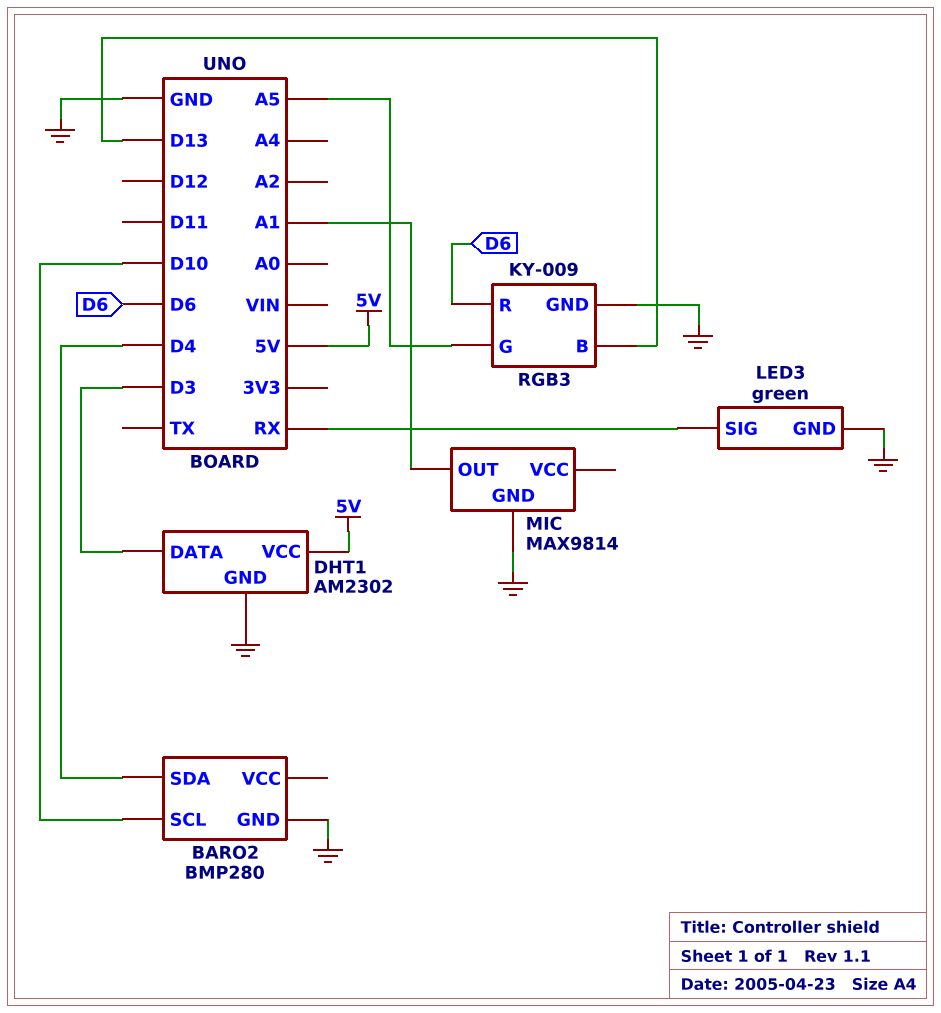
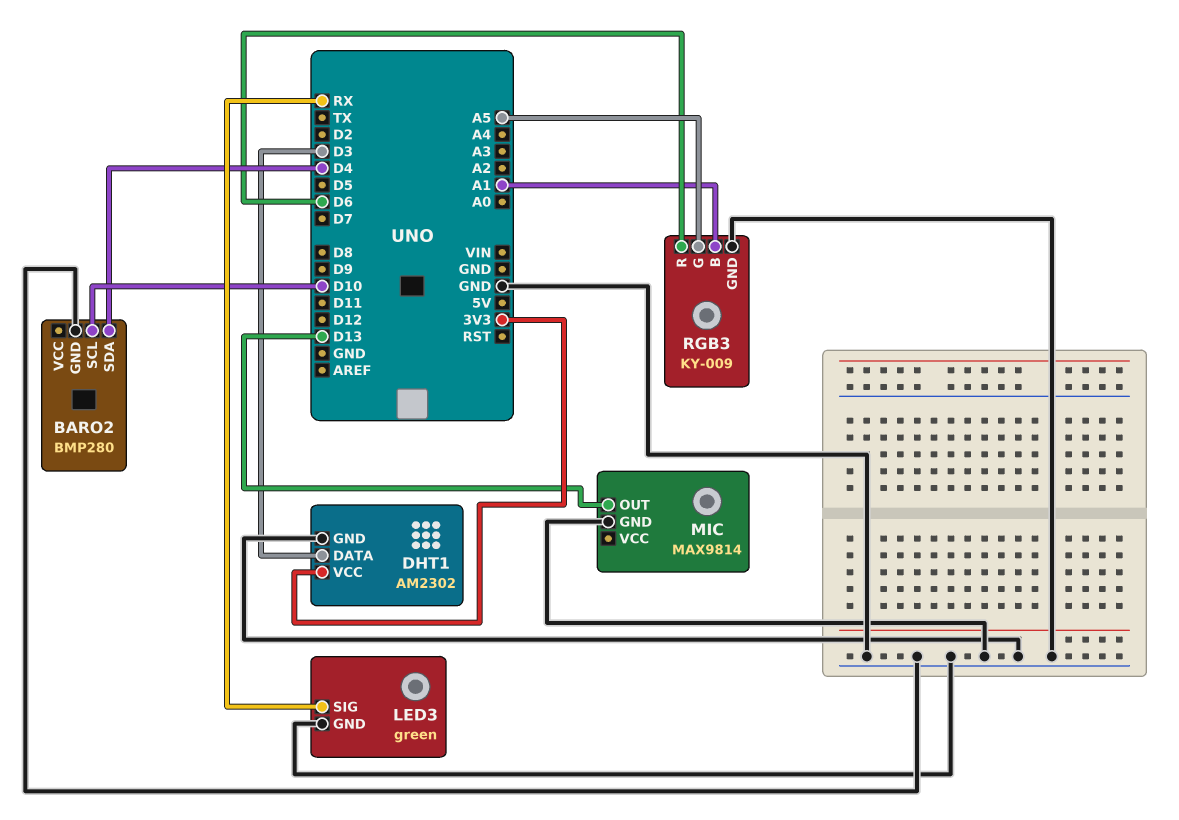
DHT1 pin VCC: 5V -> 3V3
MIC pin OUT: A1 -> D13
RGB3 pin B: D13 -> A1

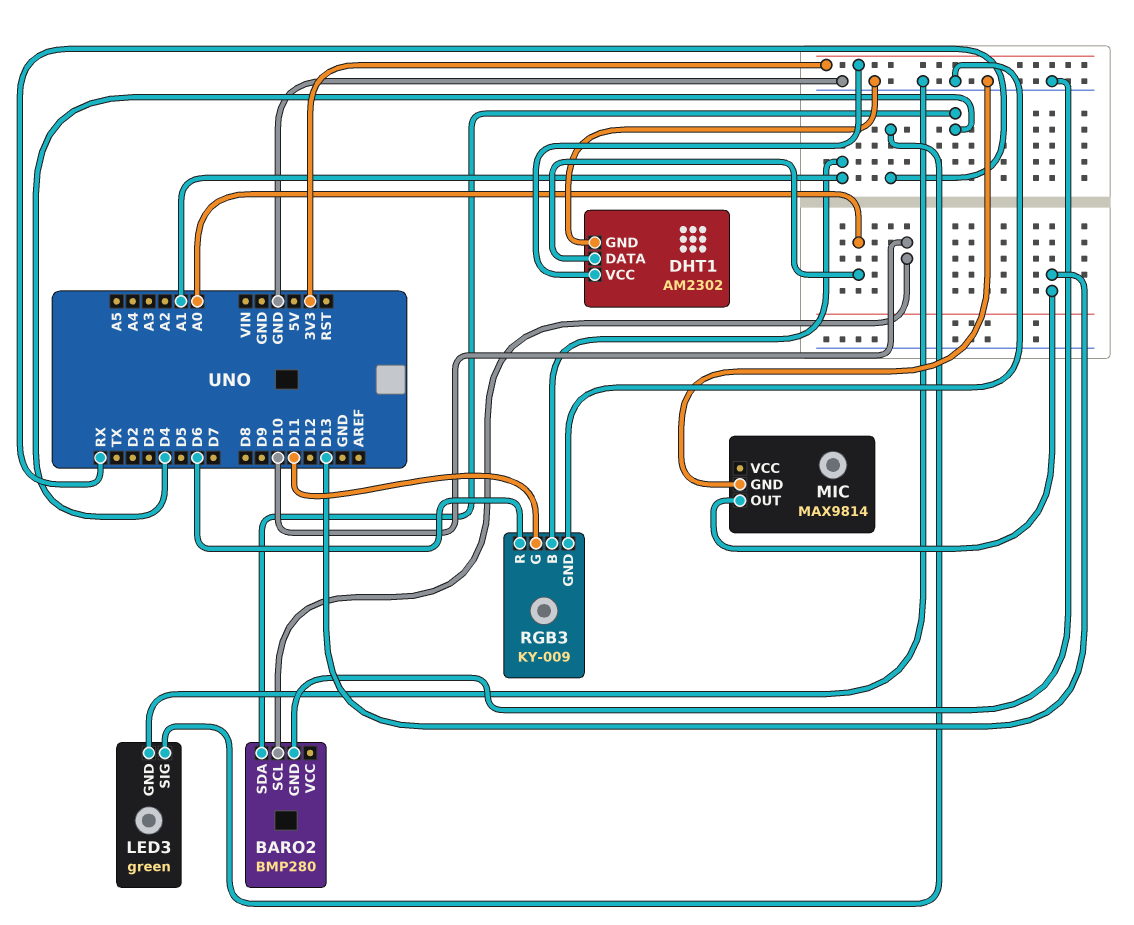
DHT1 pin DATA: D3 -> A0
RGB3 pin G: A5 -> D11

